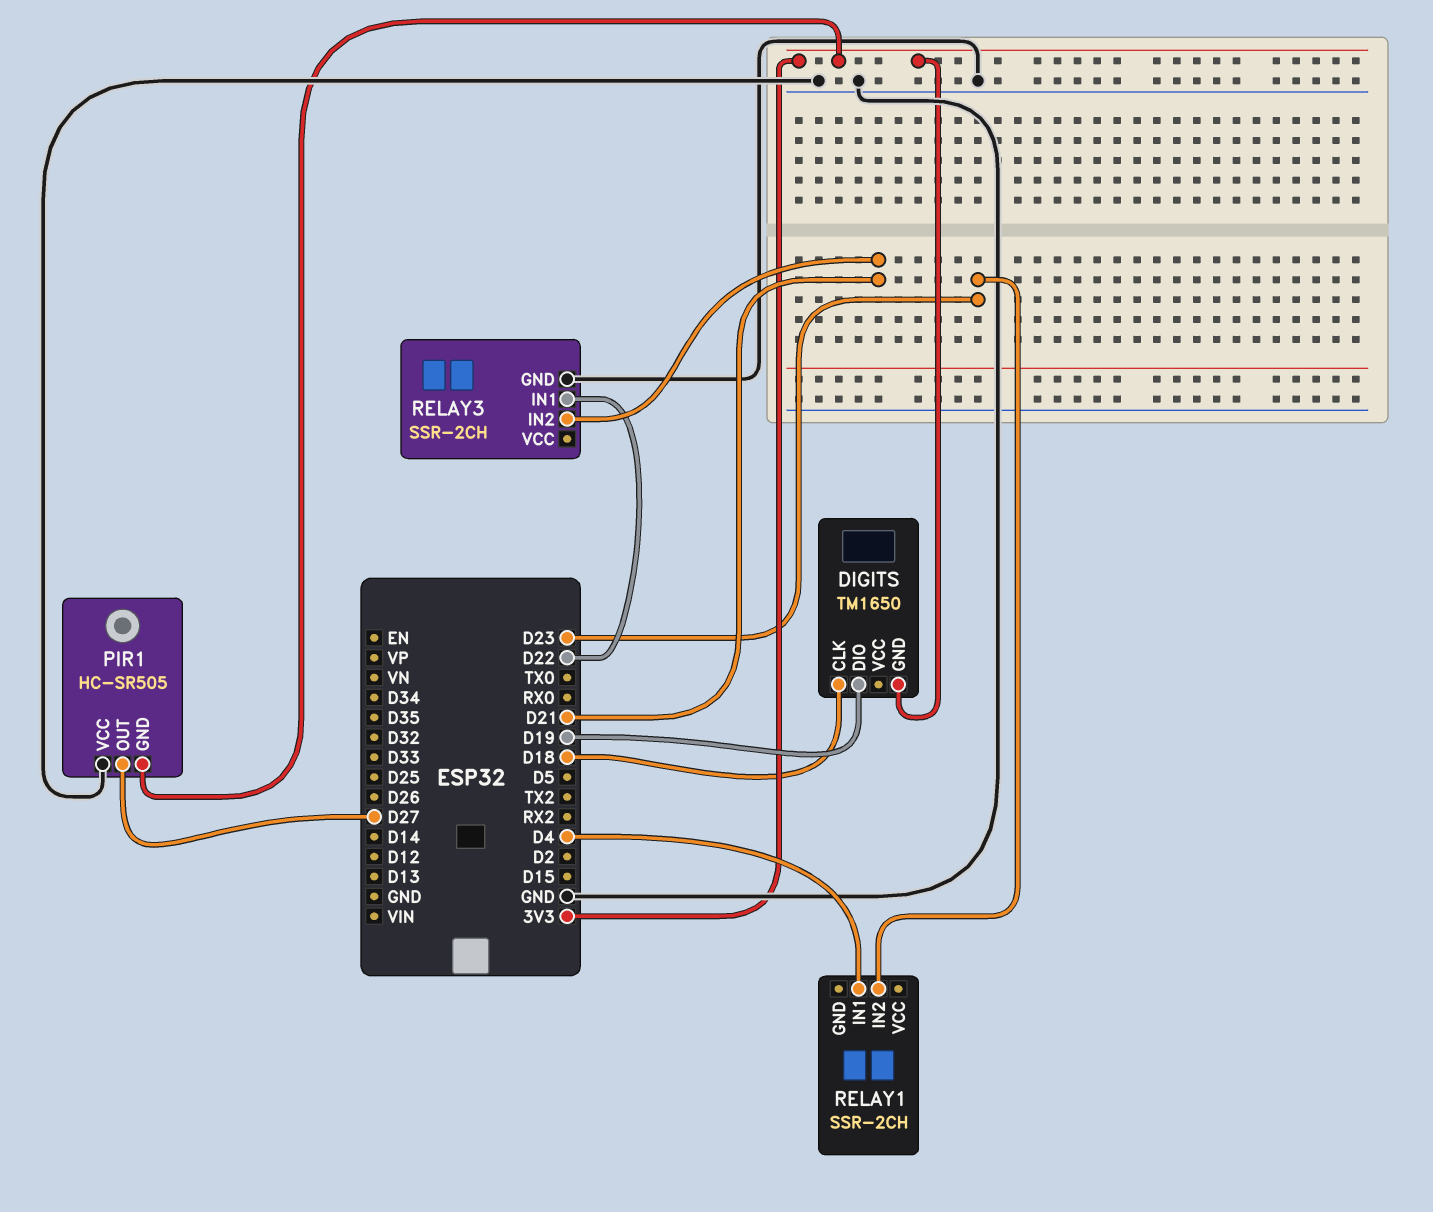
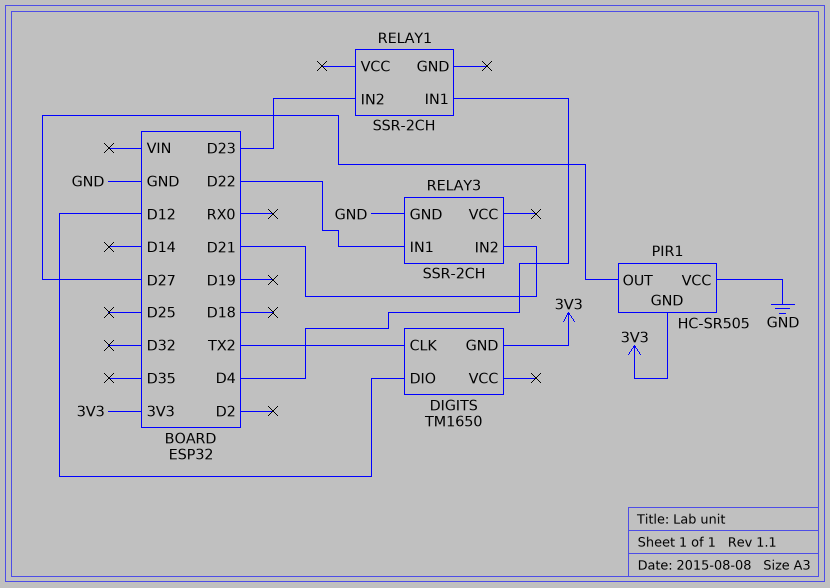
DIGITS pin CLK: D18 -> TX2
DIGITS pin DIO: D19 -> D12

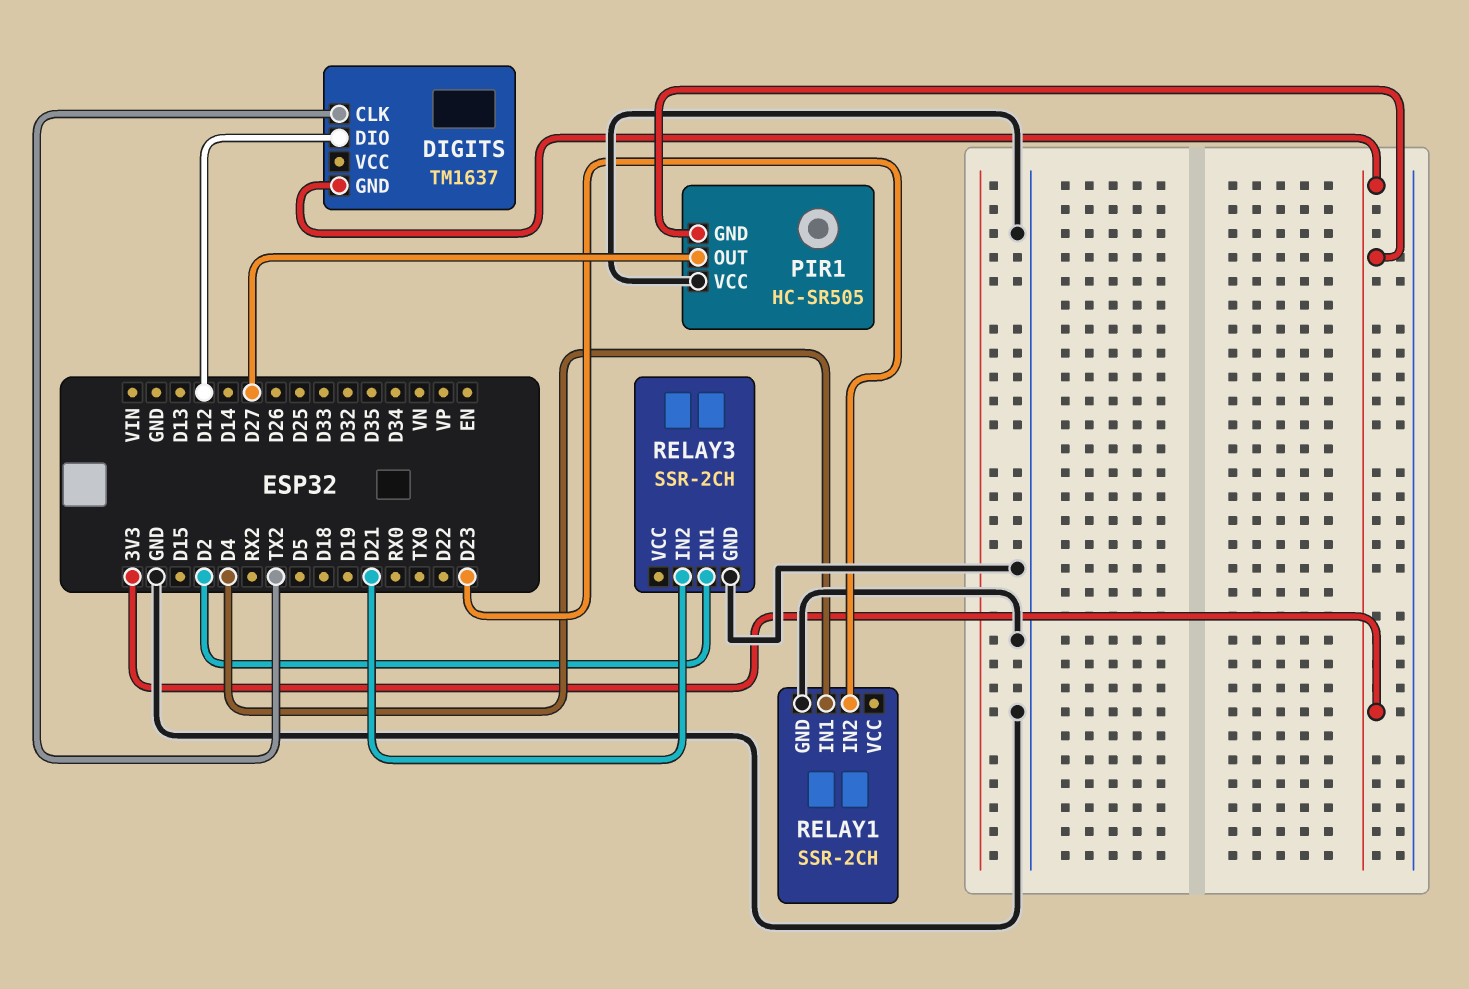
DIGITS: TM1650 -> TM1637
RELAY1 pin GND: none -> GND
RELAY3 pin IN1: D22 -> D2

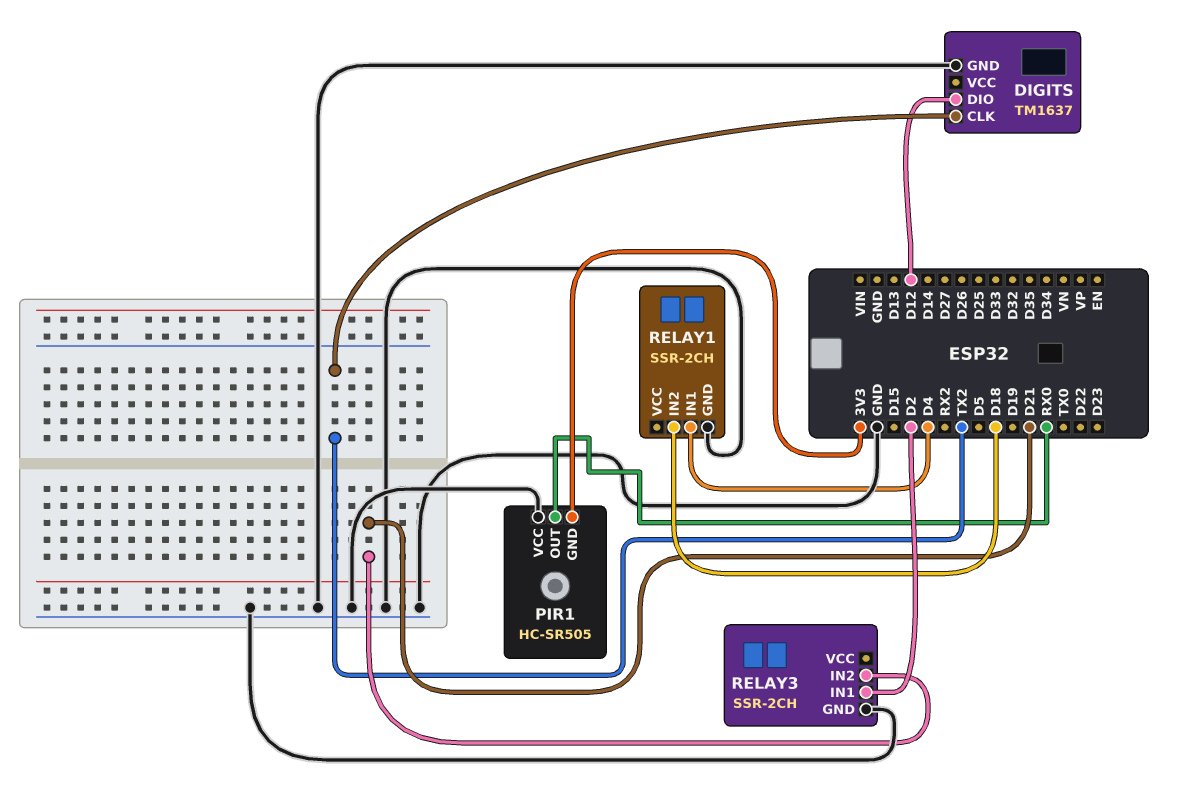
DIGITS pin GND: 3V3 -> GND
PIR1 pin OUT: D27 -> RX0
RELAY1 pin IN2: D23 -> D18

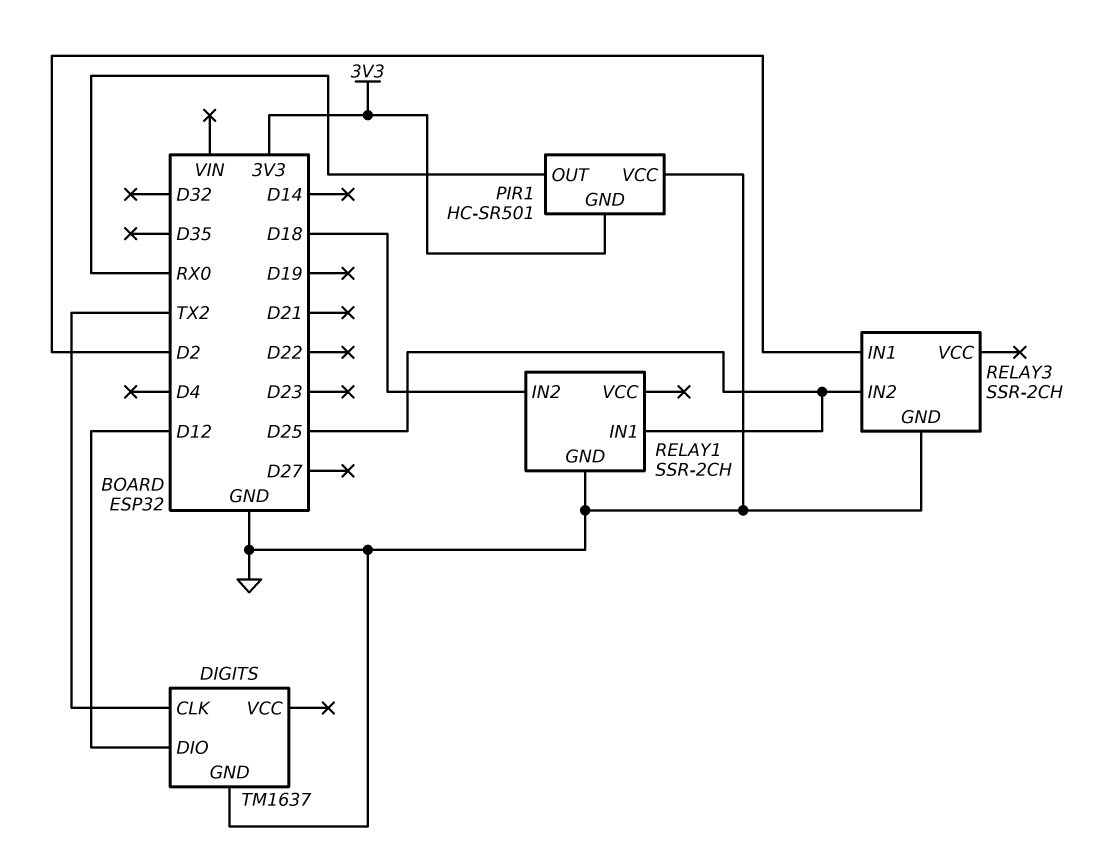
PIR1: HC-SR505 -> HC-SR501
RELAY1 pin IN1: D4 -> D25
RELAY3 pin IN2: D21 -> D25

